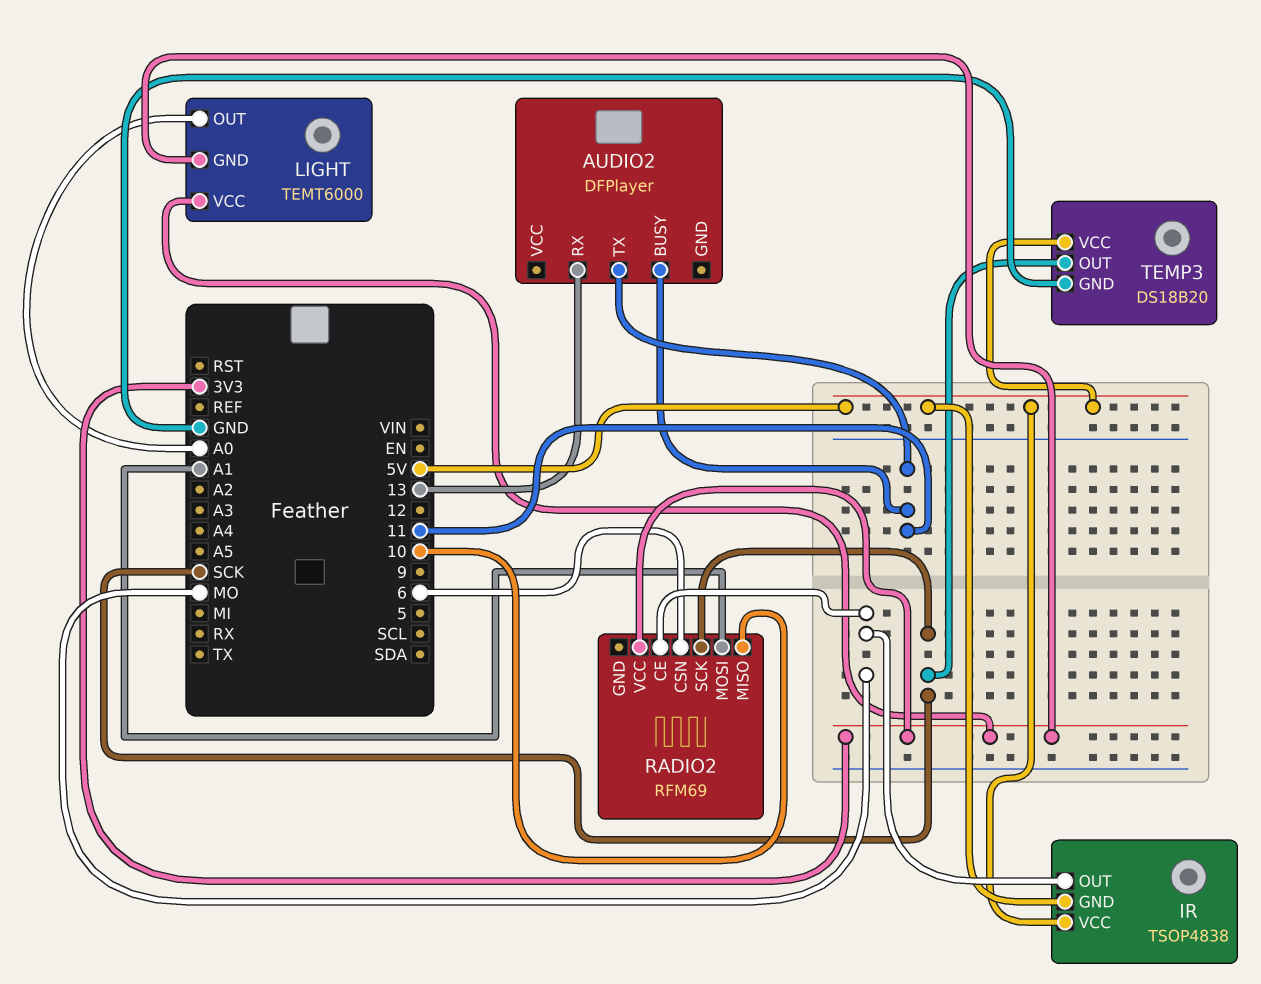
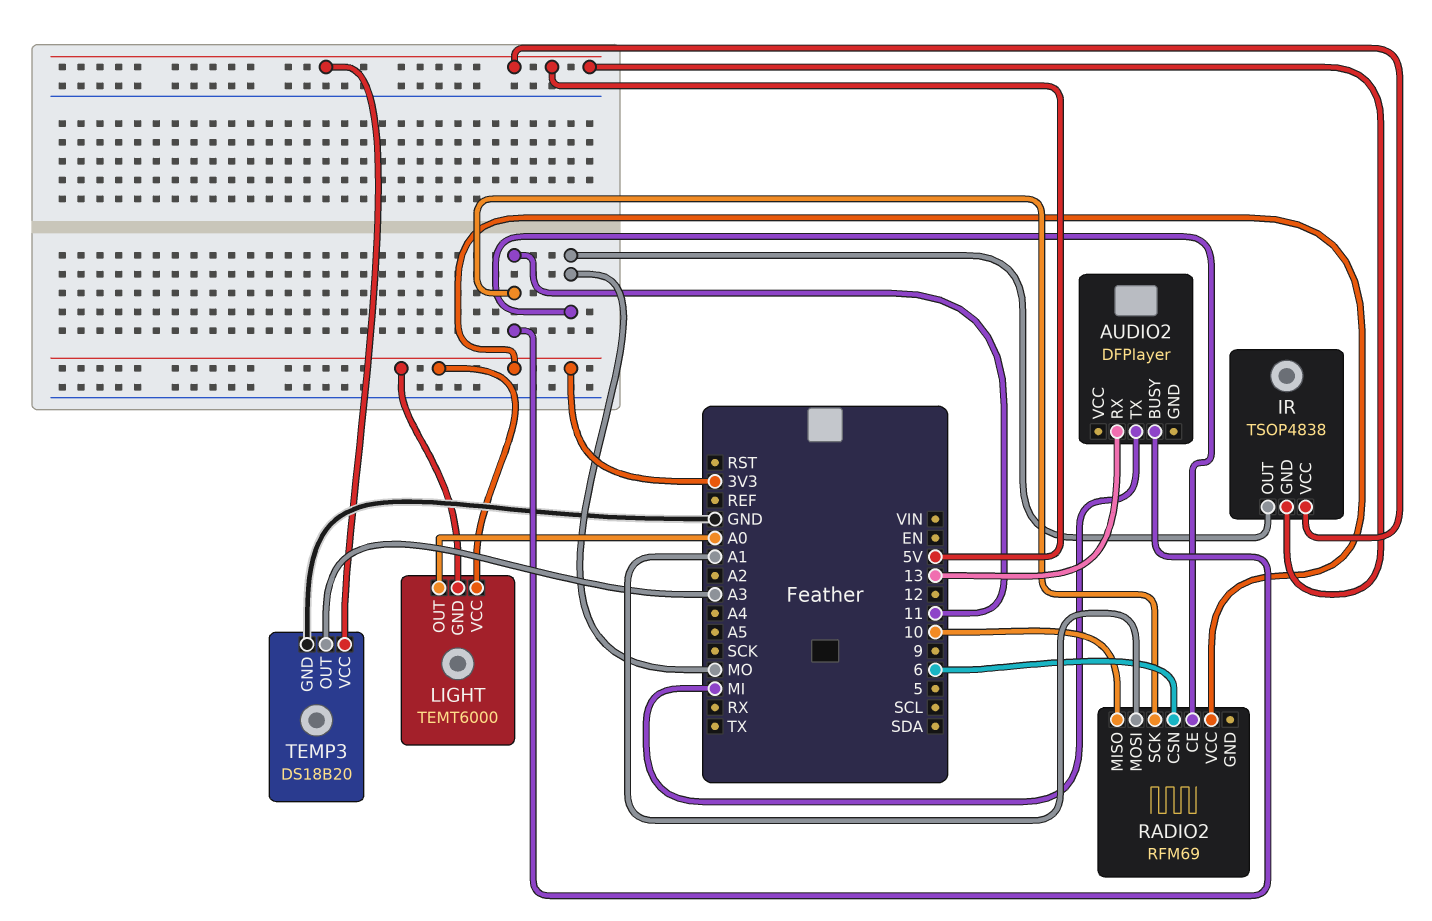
AUDIO2 pin TX: 11 -> MI
RADIO2 pin SCK: SCK -> 11
TEMP3 pin OUT: SCK -> A3

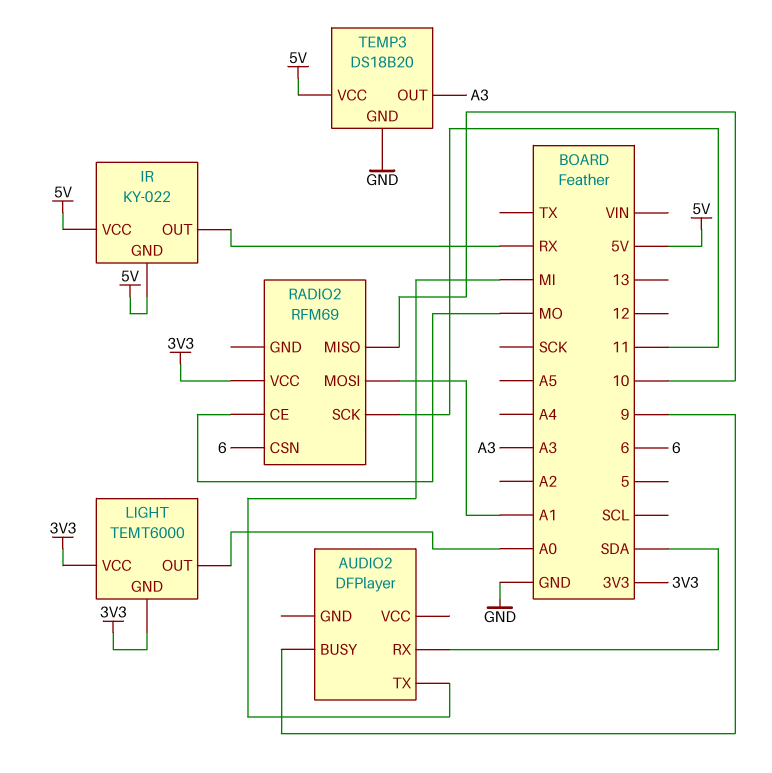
AUDIO2 pin BUSY: 11 -> 9
AUDIO2 pin RX: 13 -> SDA
IR: TSOP4838 -> KY-022
IR pin OUT: MO -> RX

